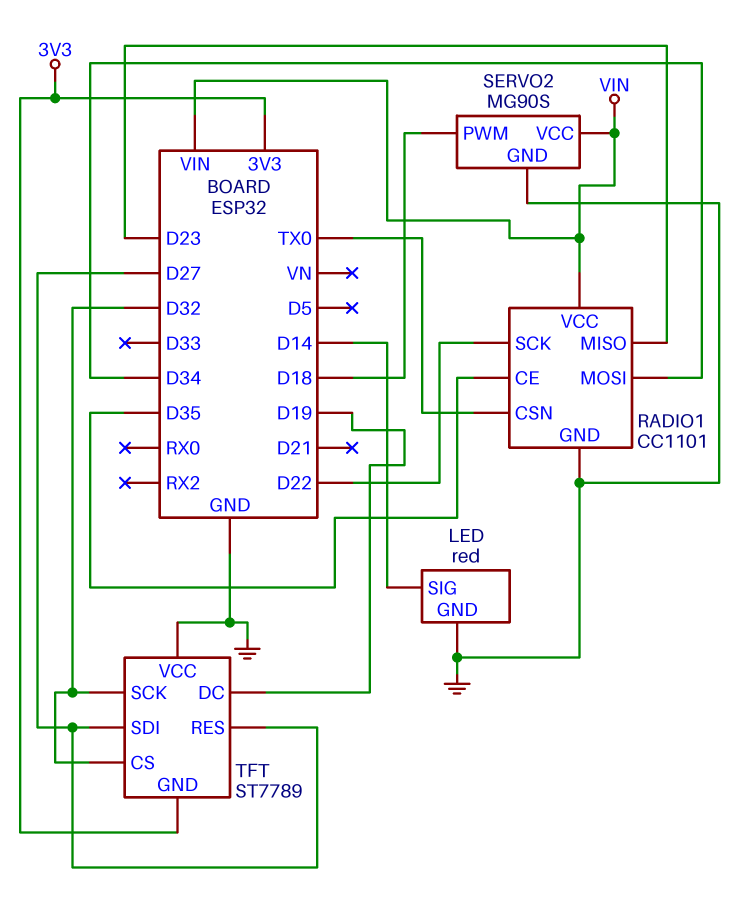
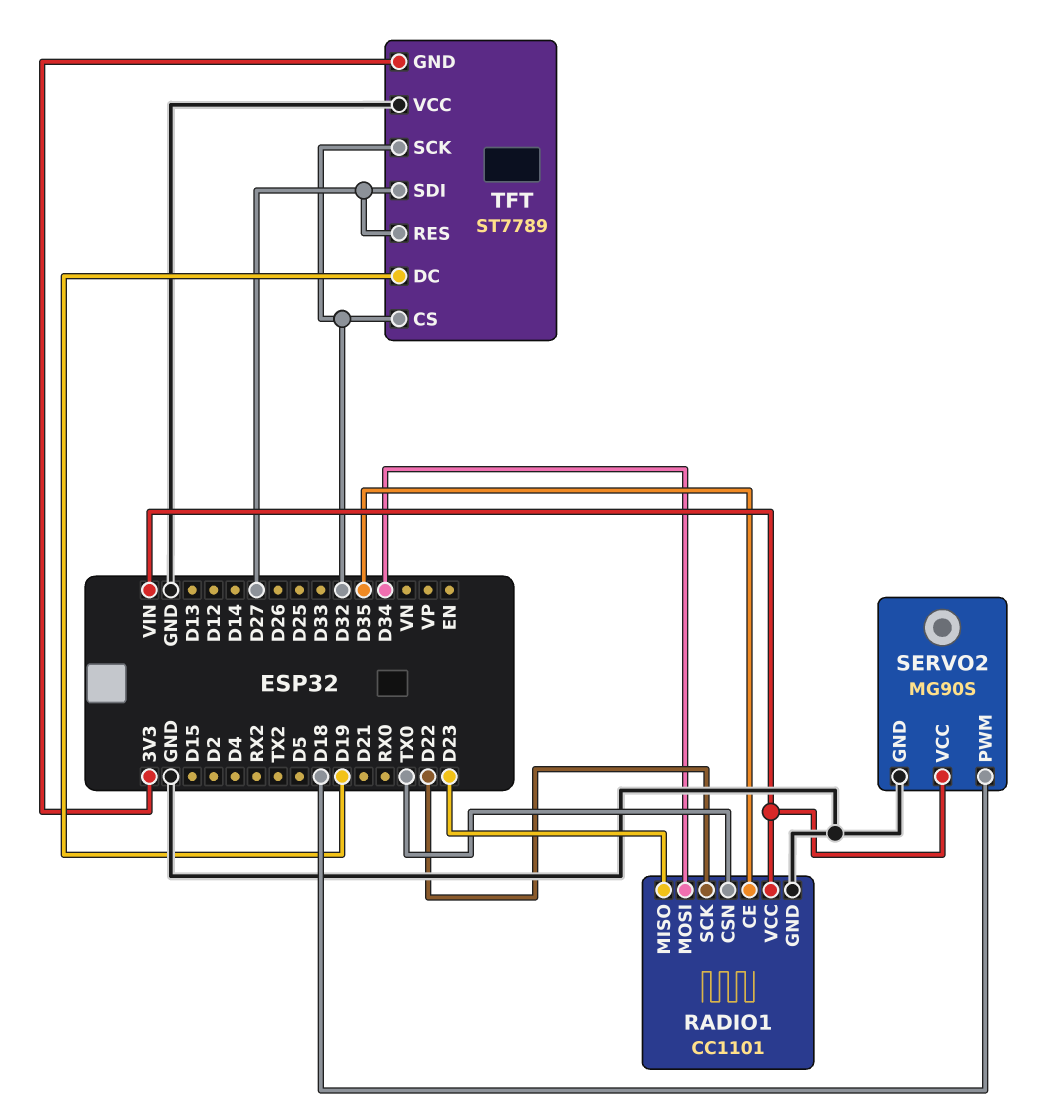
LED: red -> none
LED pin GND: GND -> none
LED pin SIG: D14 -> none

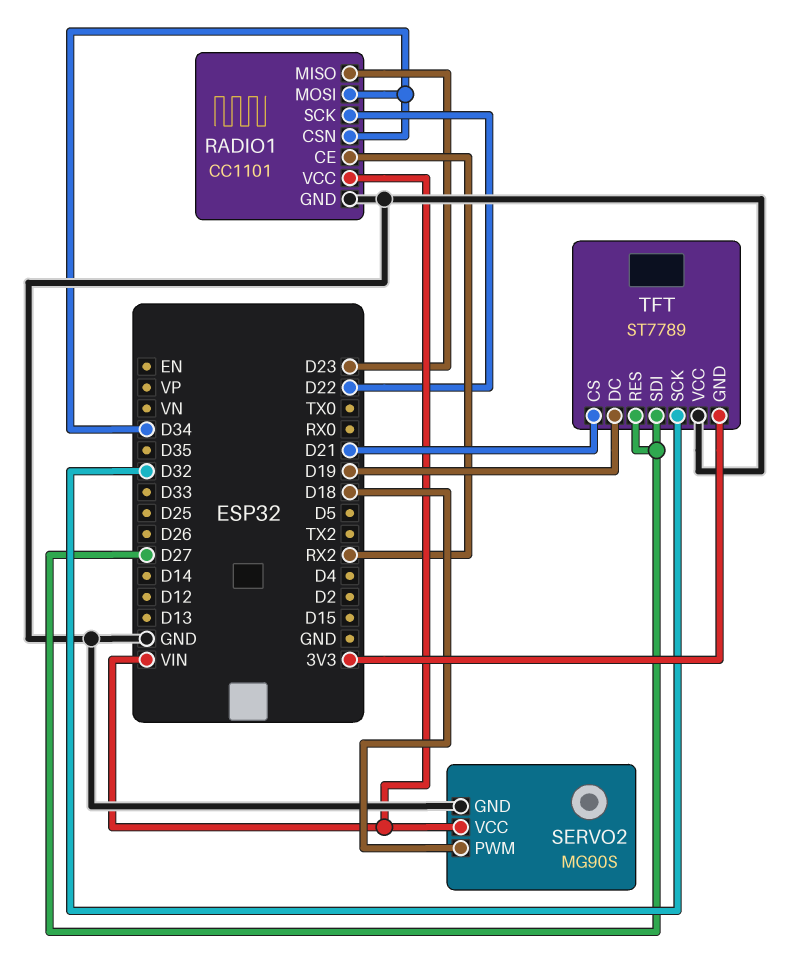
RADIO1 pin CE: D35 -> RX2
RADIO1 pin CSN: TX0 -> D34
TFT pin CS: D32 -> D21

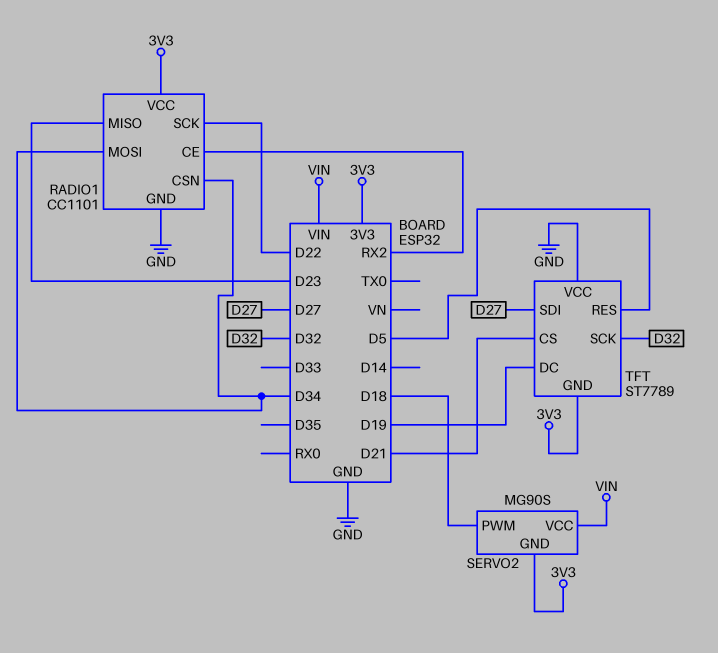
RADIO1 pin VCC: VIN -> 3V3
SERVO2 pin GND: GND -> 3V3
TFT pin RES: D27 -> D5

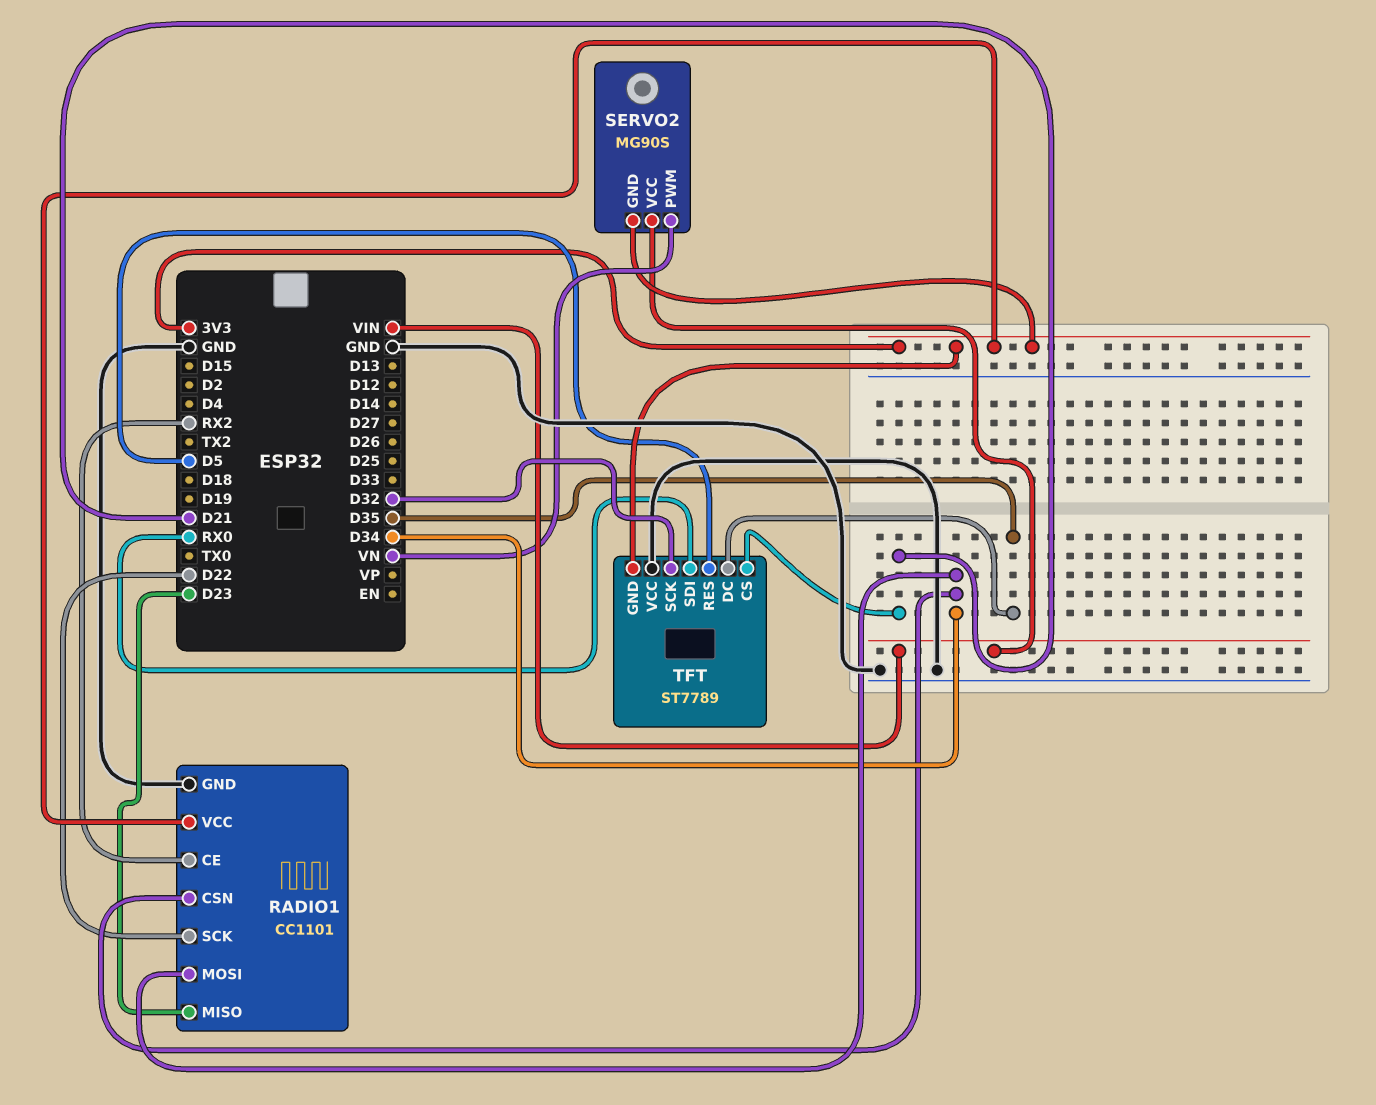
SERVO2 pin PWM: D18 -> VN
TFT pin DC: D19 -> D35
TFT pin SDI: D27 -> RX0

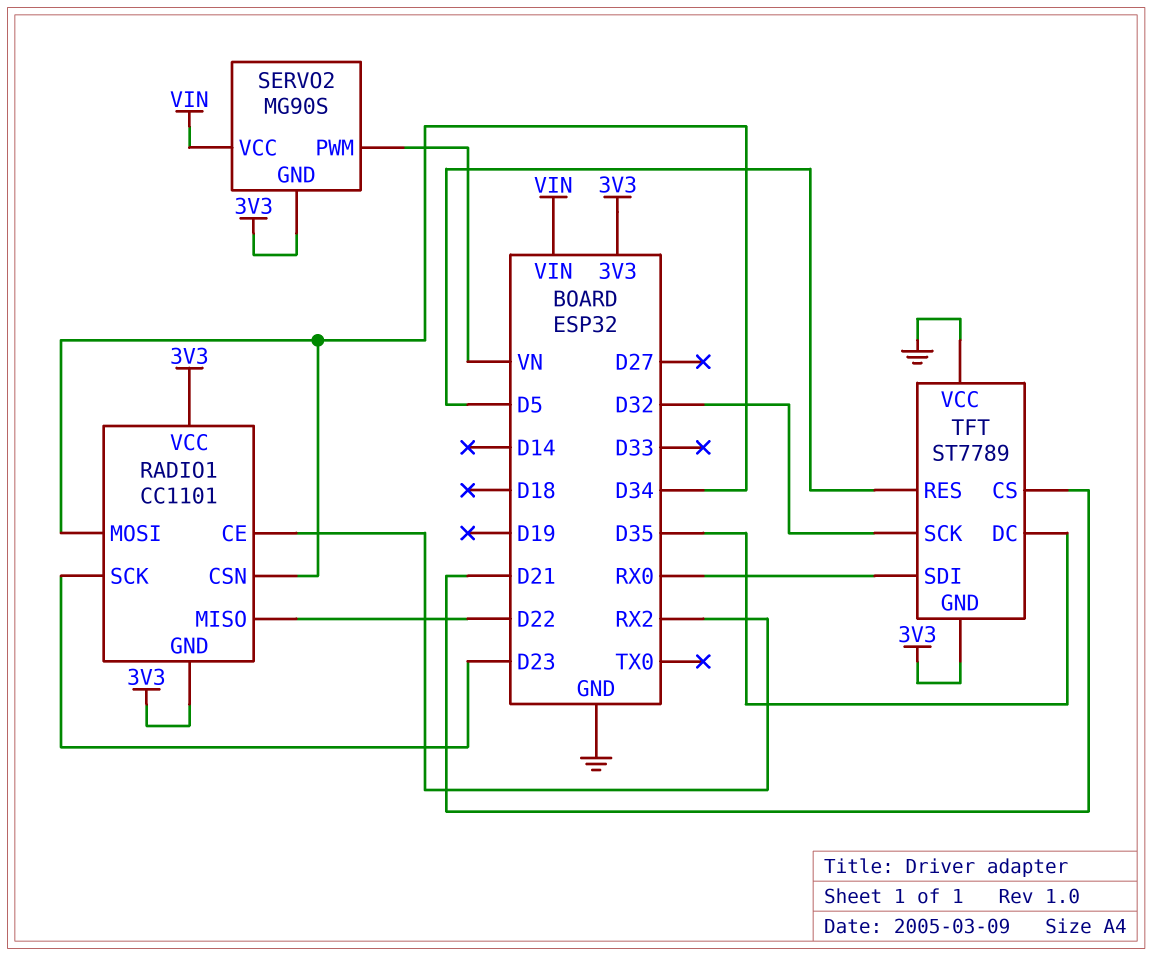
RADIO1 pin GND: GND -> 3V3
RADIO1 pin MISO: D23 -> D22
RADIO1 pin SCK: D22 -> D23

